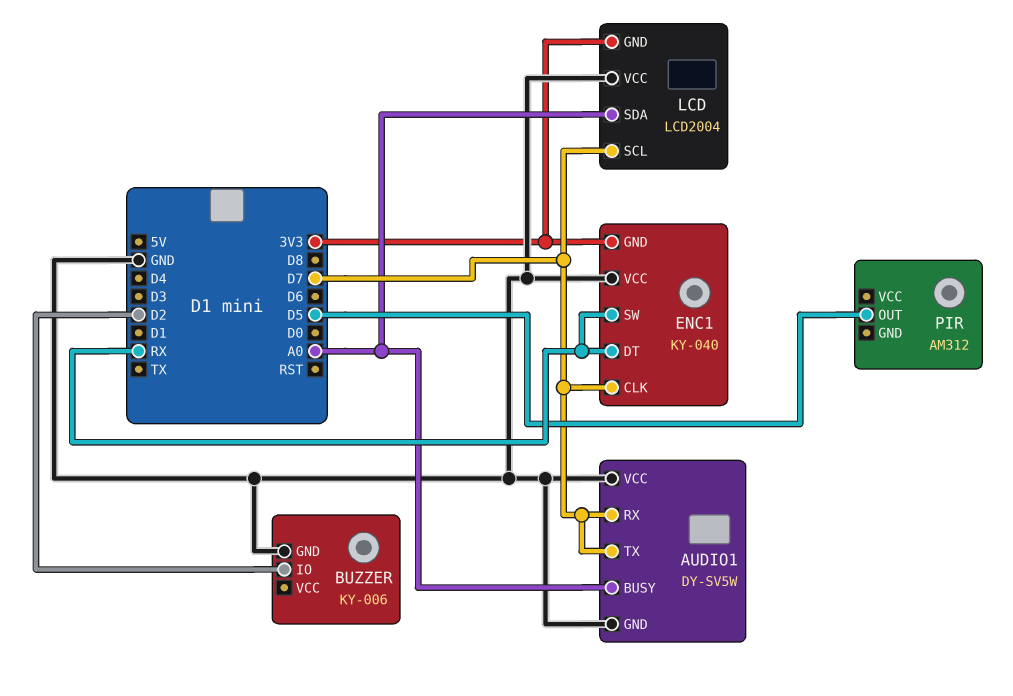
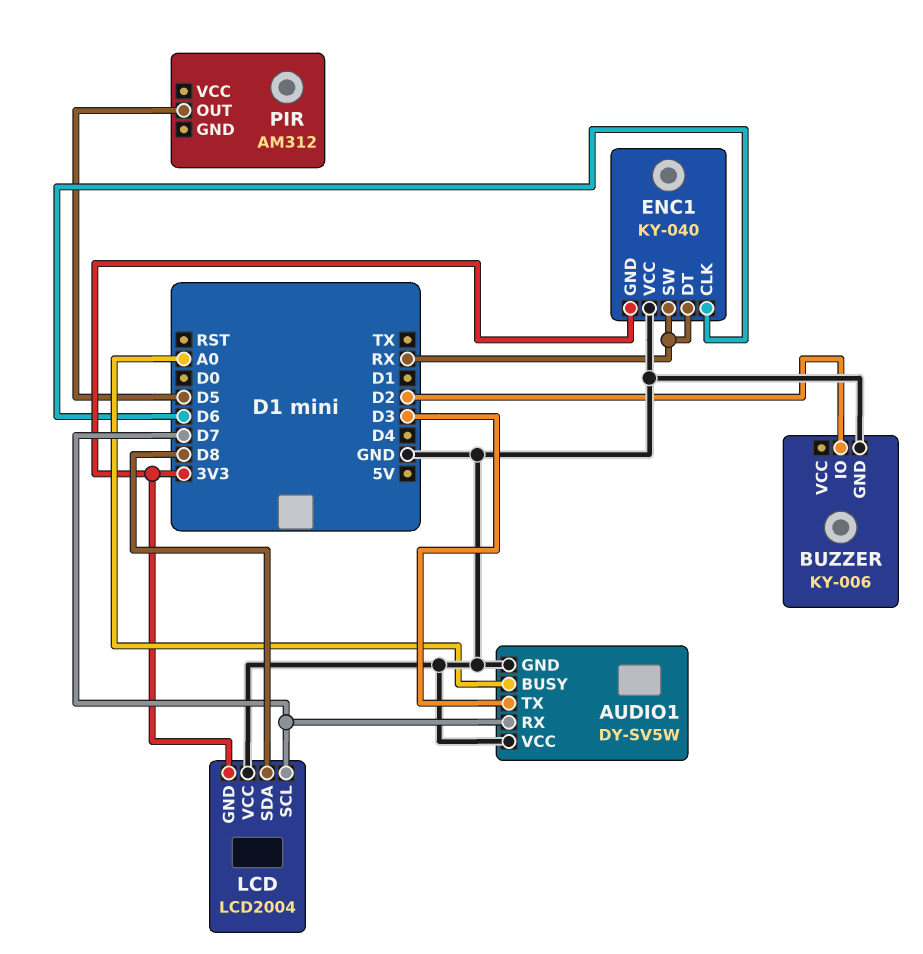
AUDIO1 pin TX: D7 -> D3
ENC1 pin CLK: D7 -> D6
LCD pin SDA: A0 -> D8

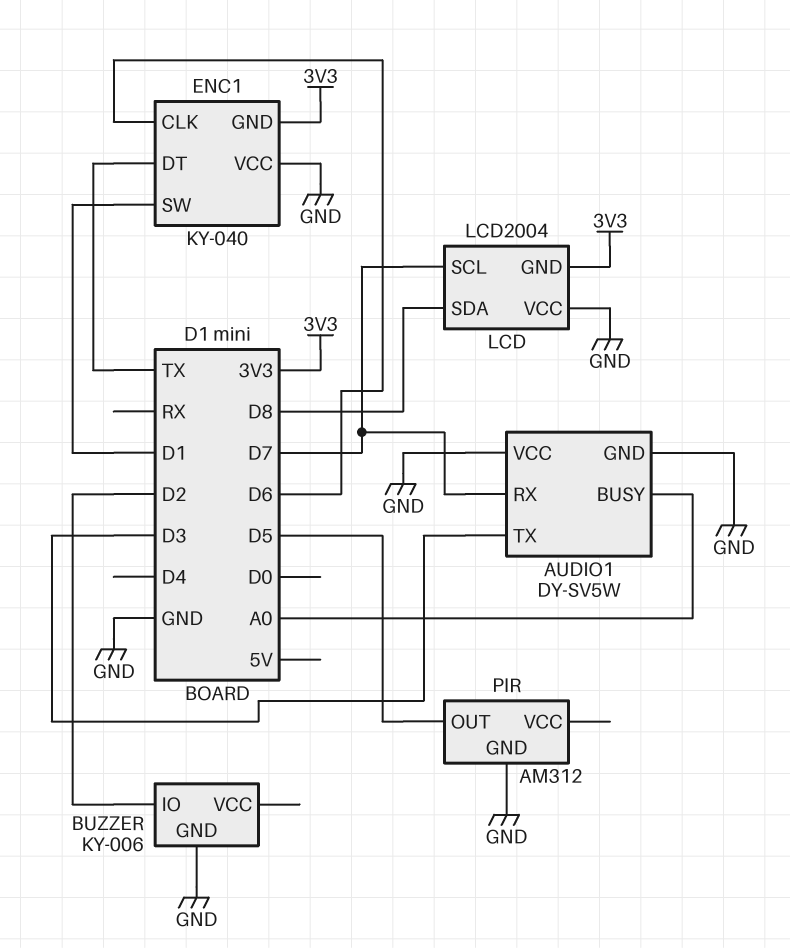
ENC1 pin DT: RX -> TX
ENC1 pin SW: RX -> D1
PIR pin GND: none -> GND

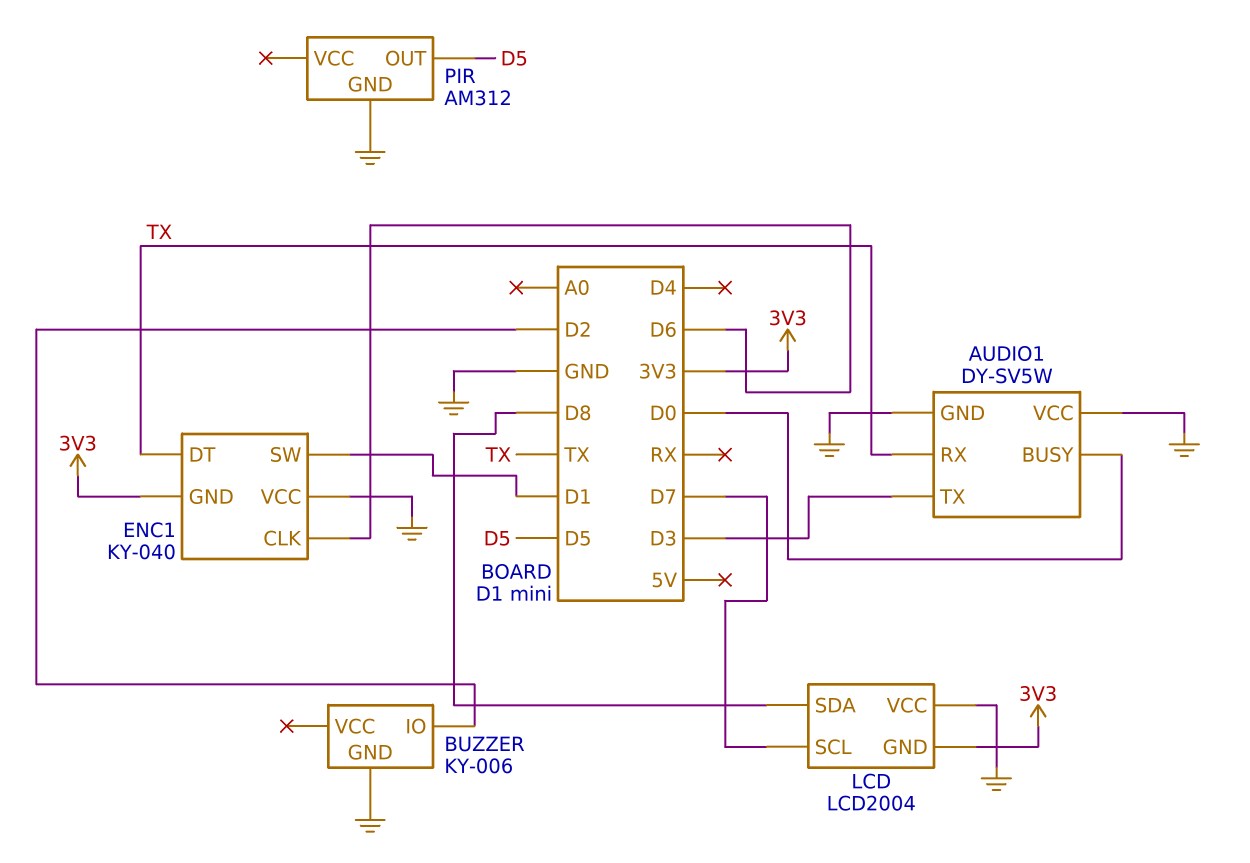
AUDIO1 pin BUSY: A0 -> D0
AUDIO1 pin RX: D7 -> TX

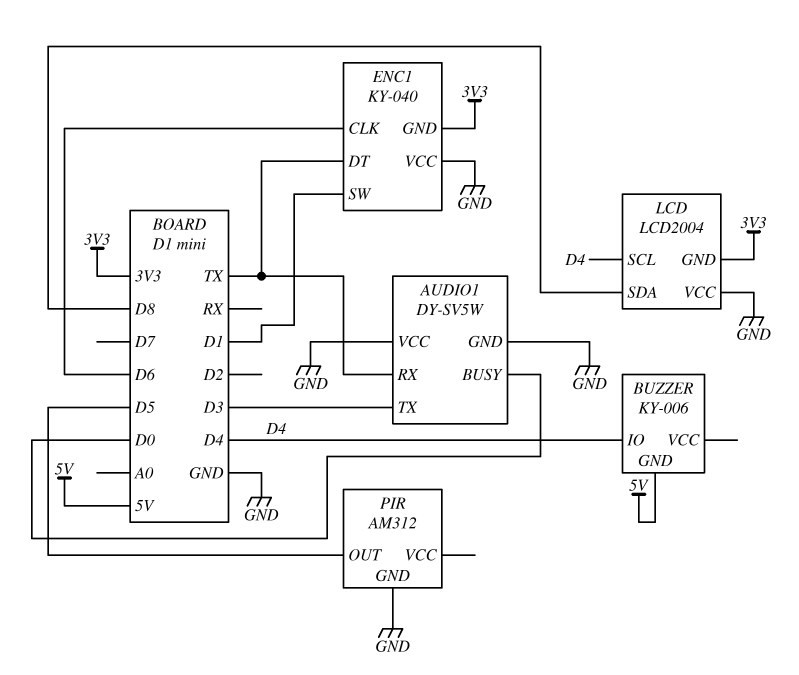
BUZZER pin GND: GND -> 5V
BUZZER pin IO: D2 -> D4
LCD pin SCL: D7 -> D4

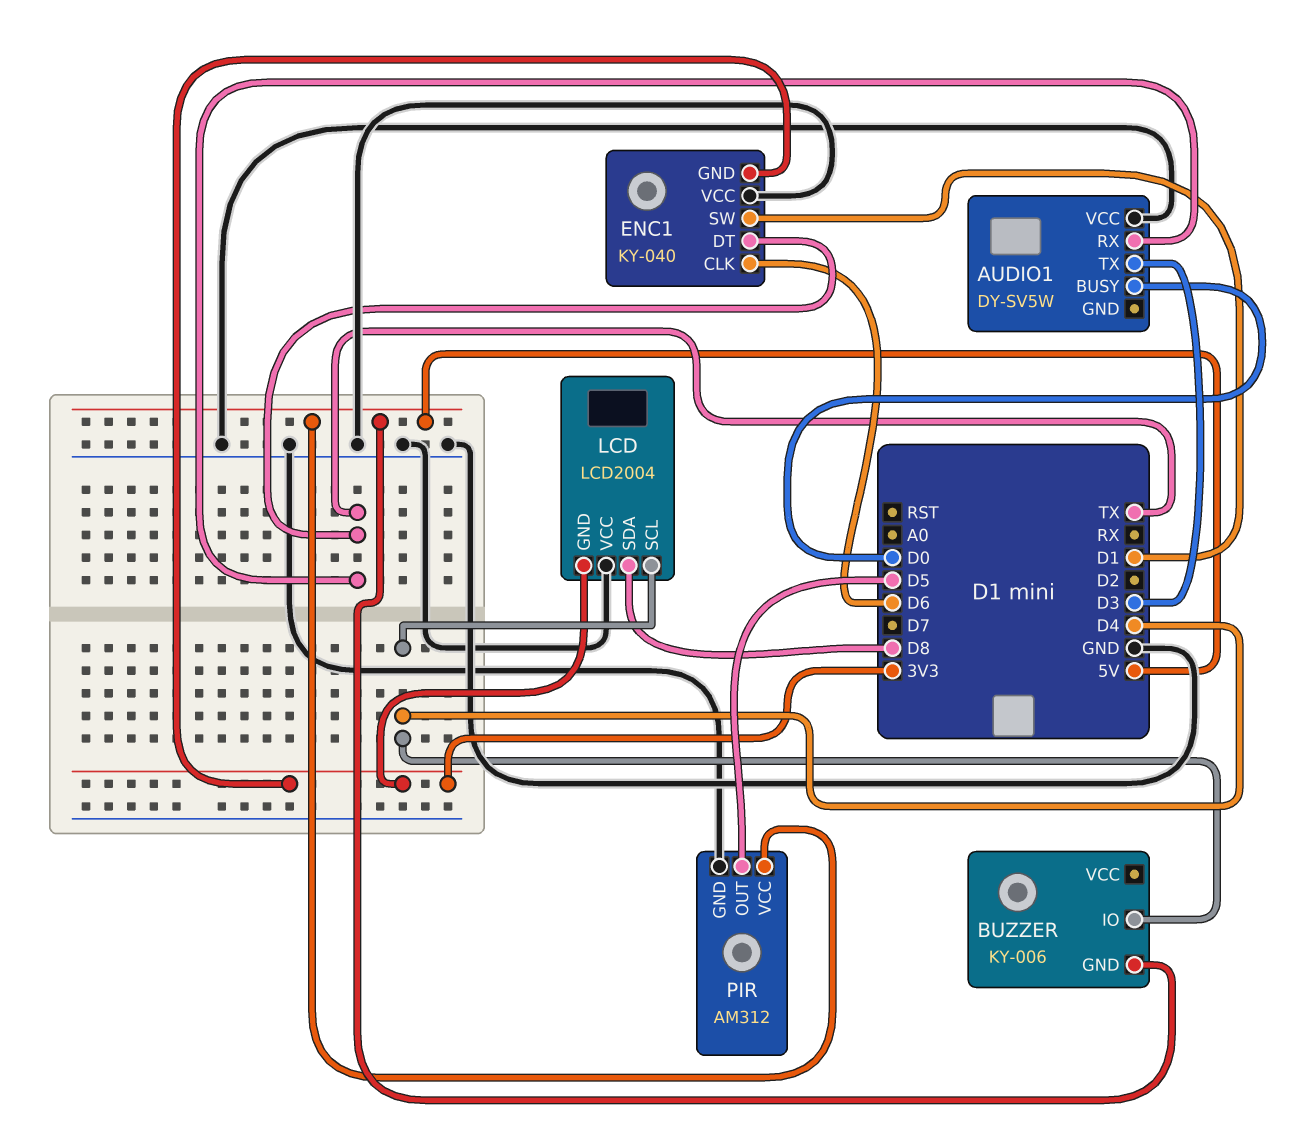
AUDIO1 pin GND: GND -> none
PIR pin VCC: none -> 5V

